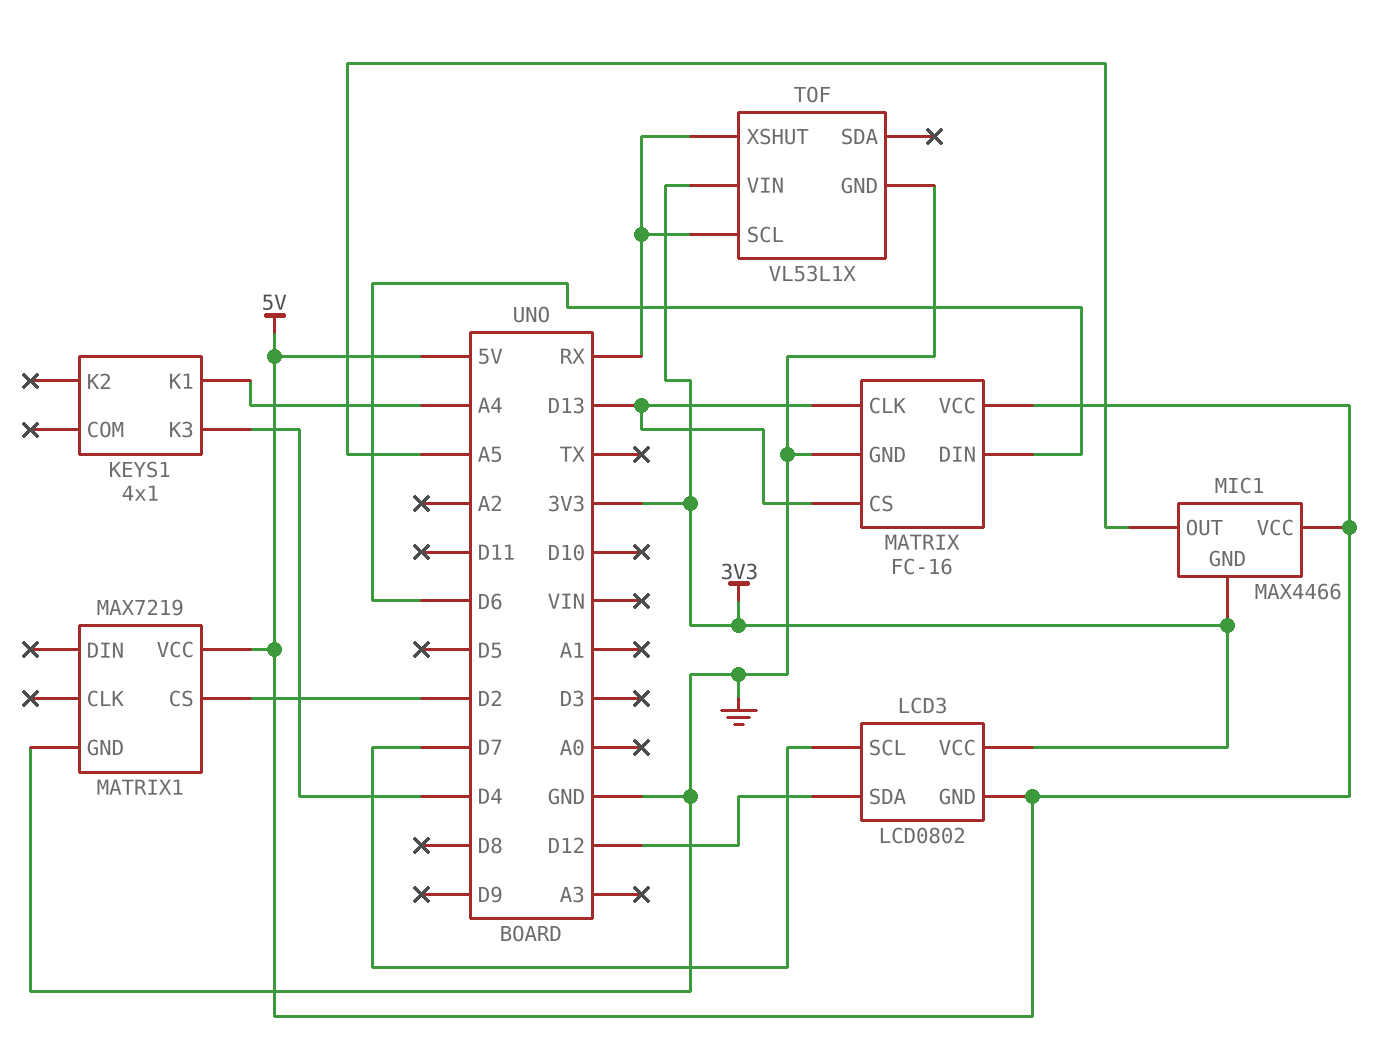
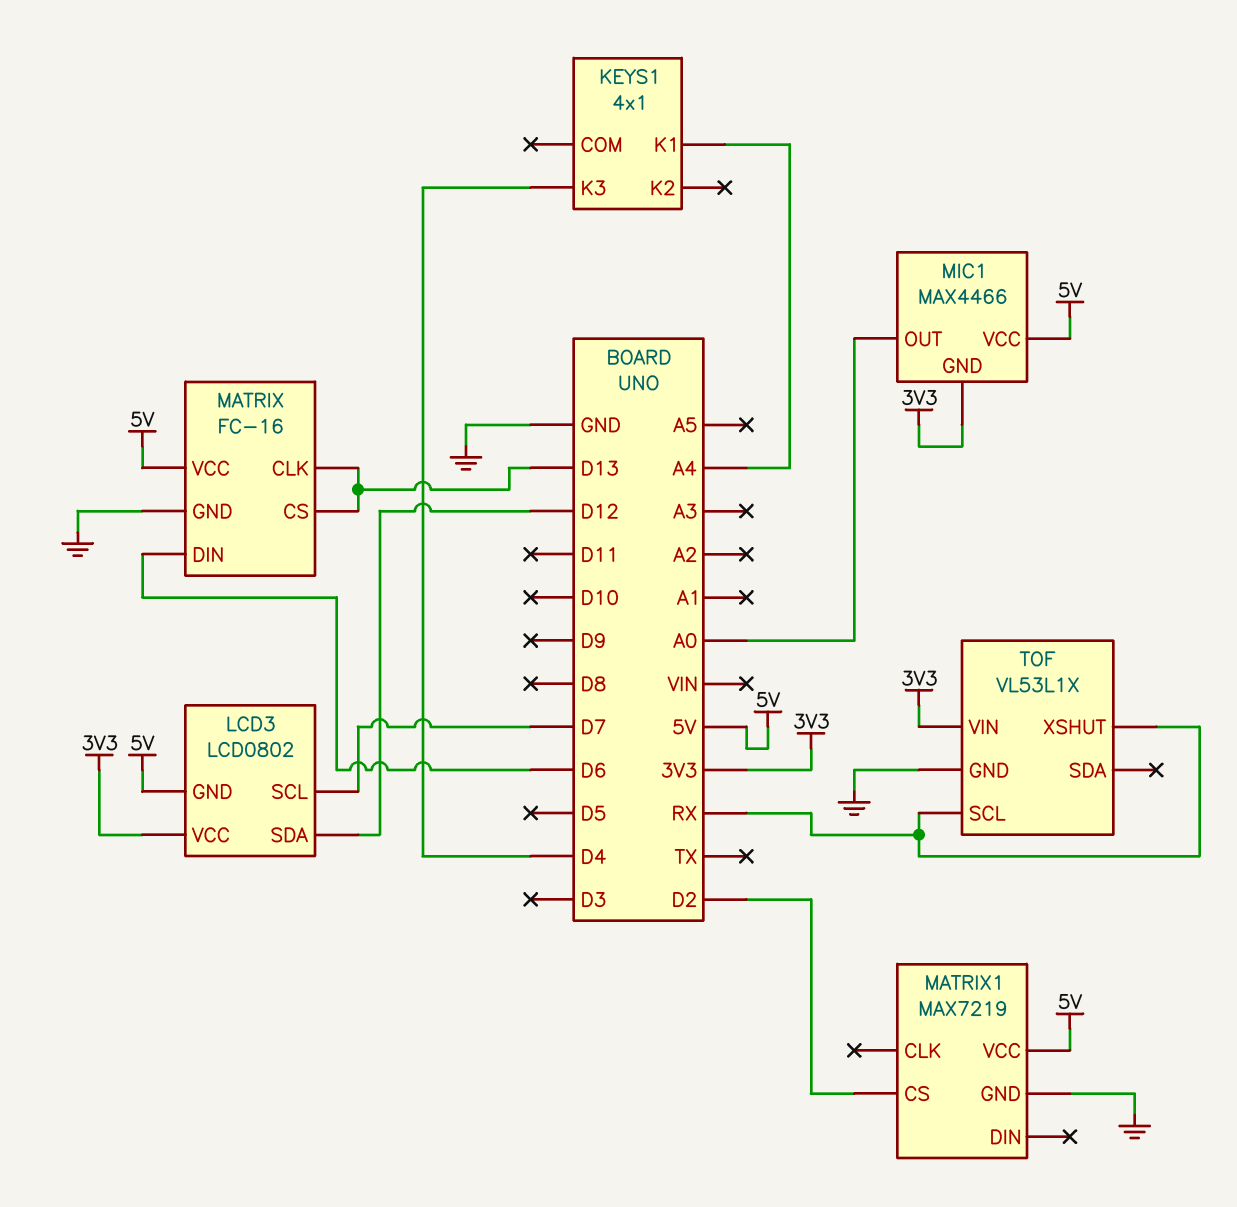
MIC1 pin OUT: A5 -> A0

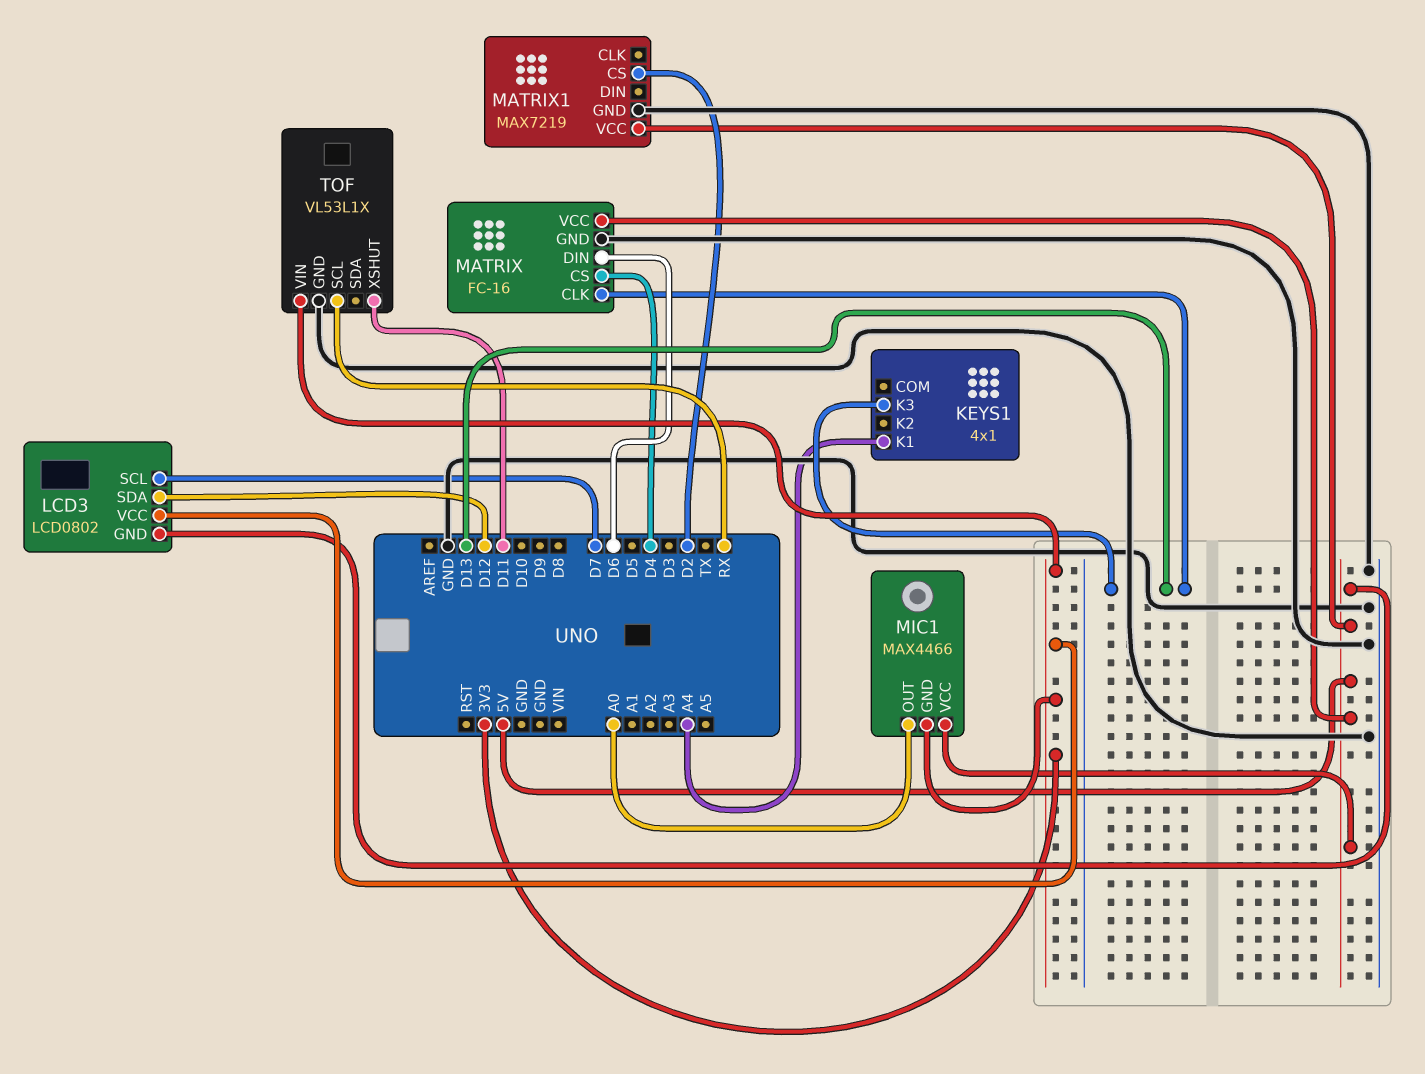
KEYS1 pin K3: D4 -> D13
MATRIX pin CS: D13 -> D4
TOF pin XSHUT: RX -> D11

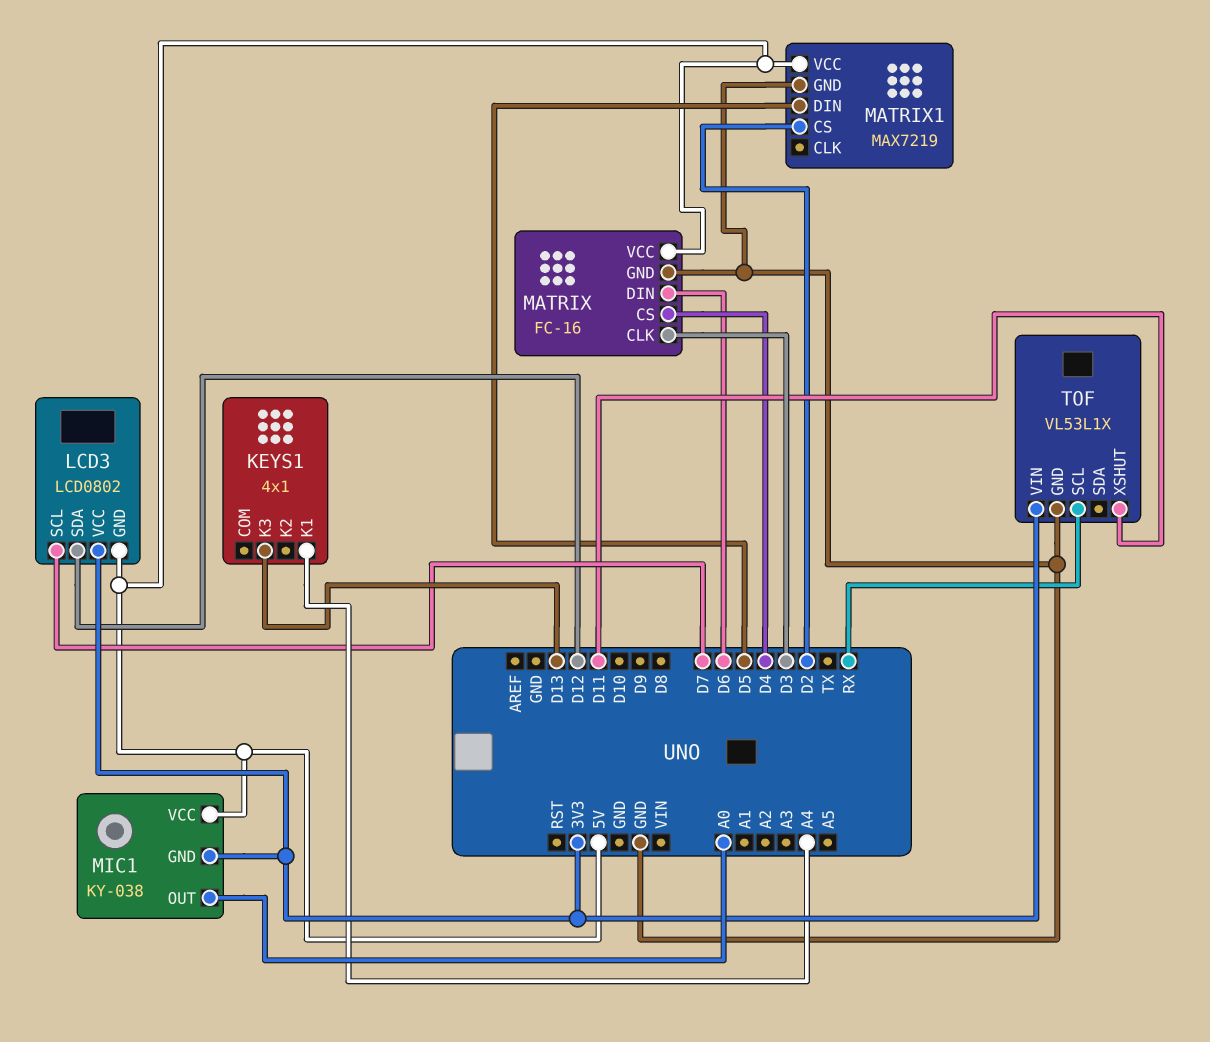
MATRIX pin CLK: D13 -> D3
MATRIX1 pin DIN: none -> D5
MIC1: MAX4466 -> KY-038

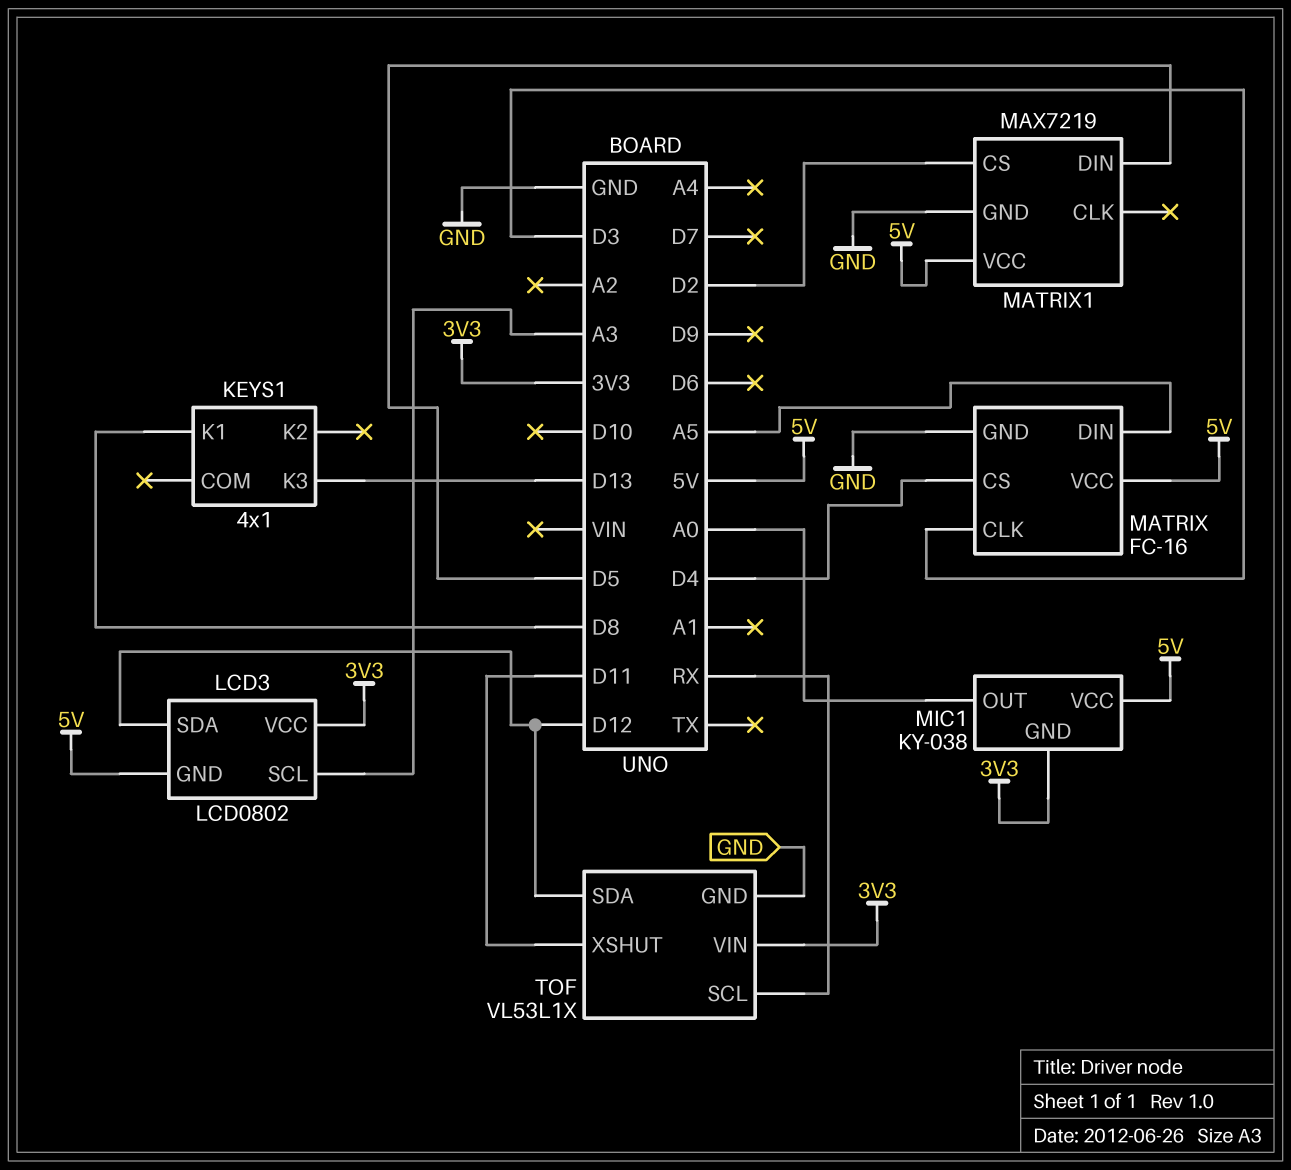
KEYS1 pin K1: A4 -> D8
LCD3 pin SCL: D7 -> A3
MATRIX pin DIN: D6 -> A5
TOF pin SDA: none -> D12

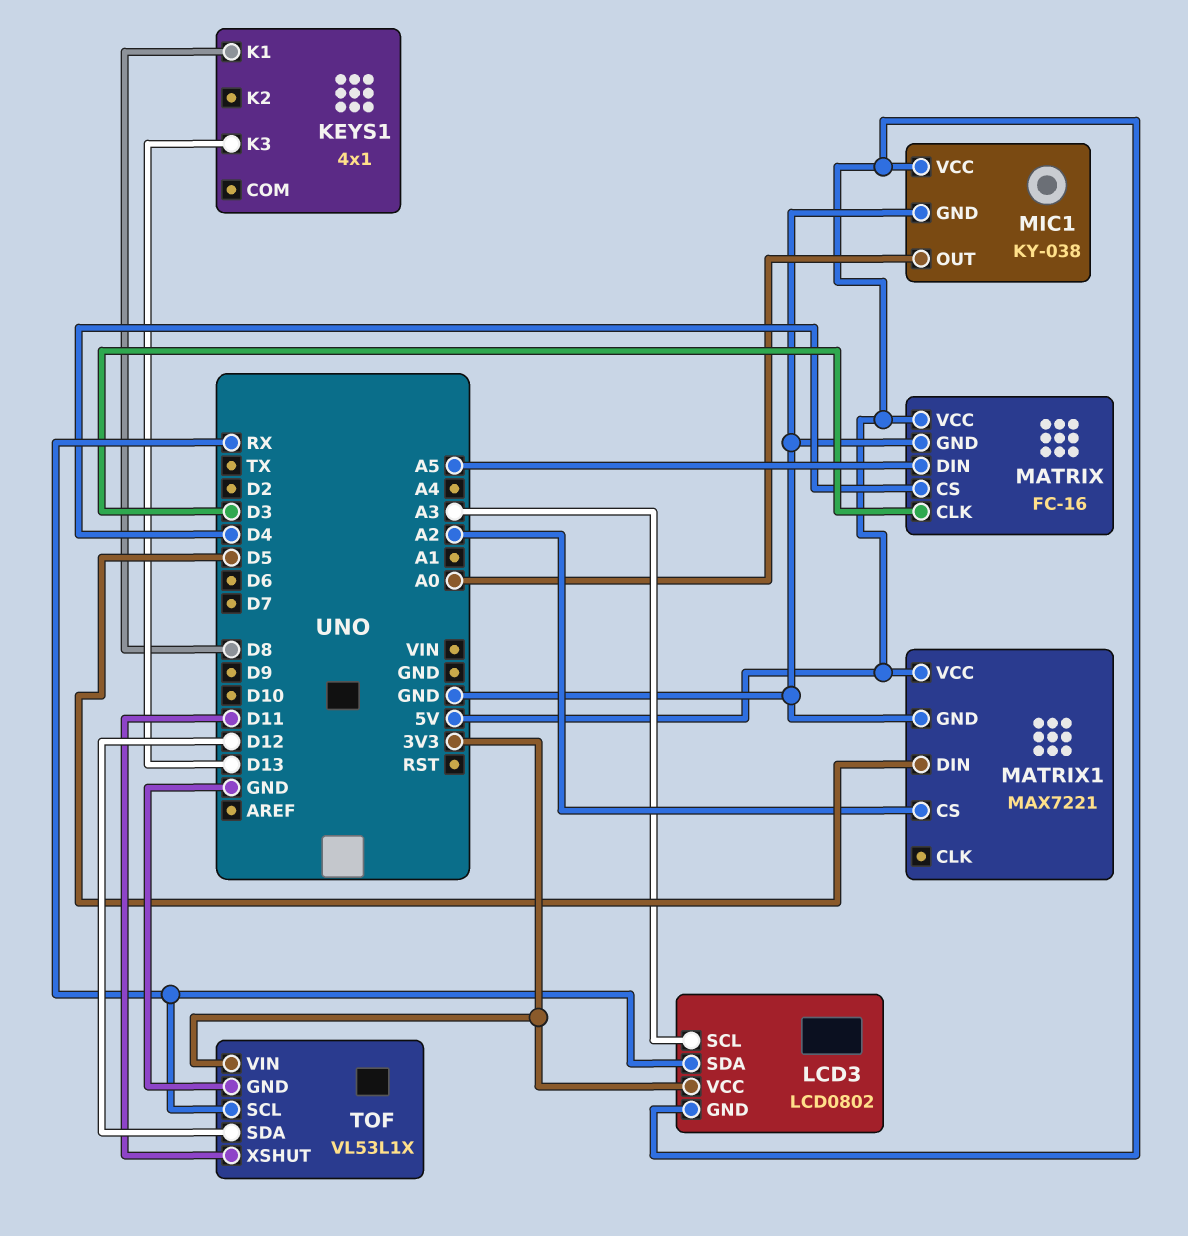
LCD3 pin SDA: D12 -> RX
MATRIX1: MAX7219 -> MAX7221
MATRIX1 pin CS: D2 -> A2
MIC1 pin GND: 3V3 -> GND

